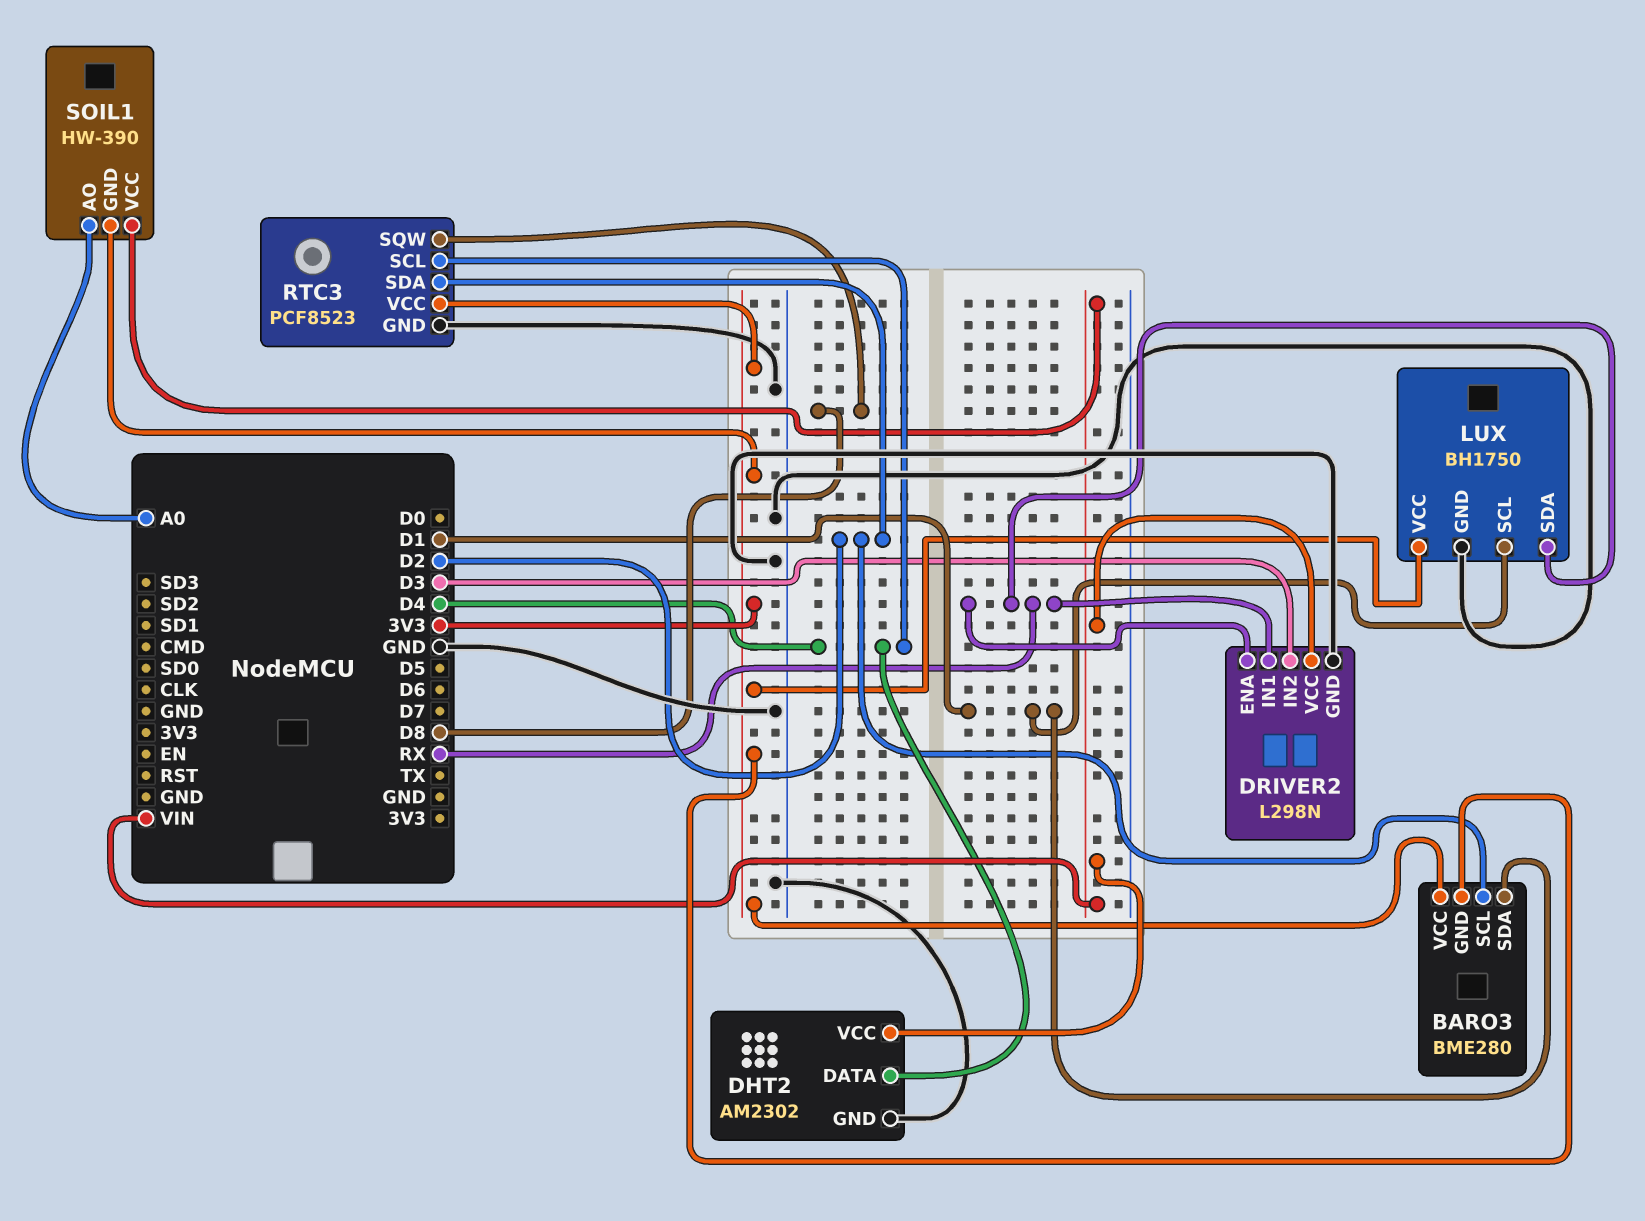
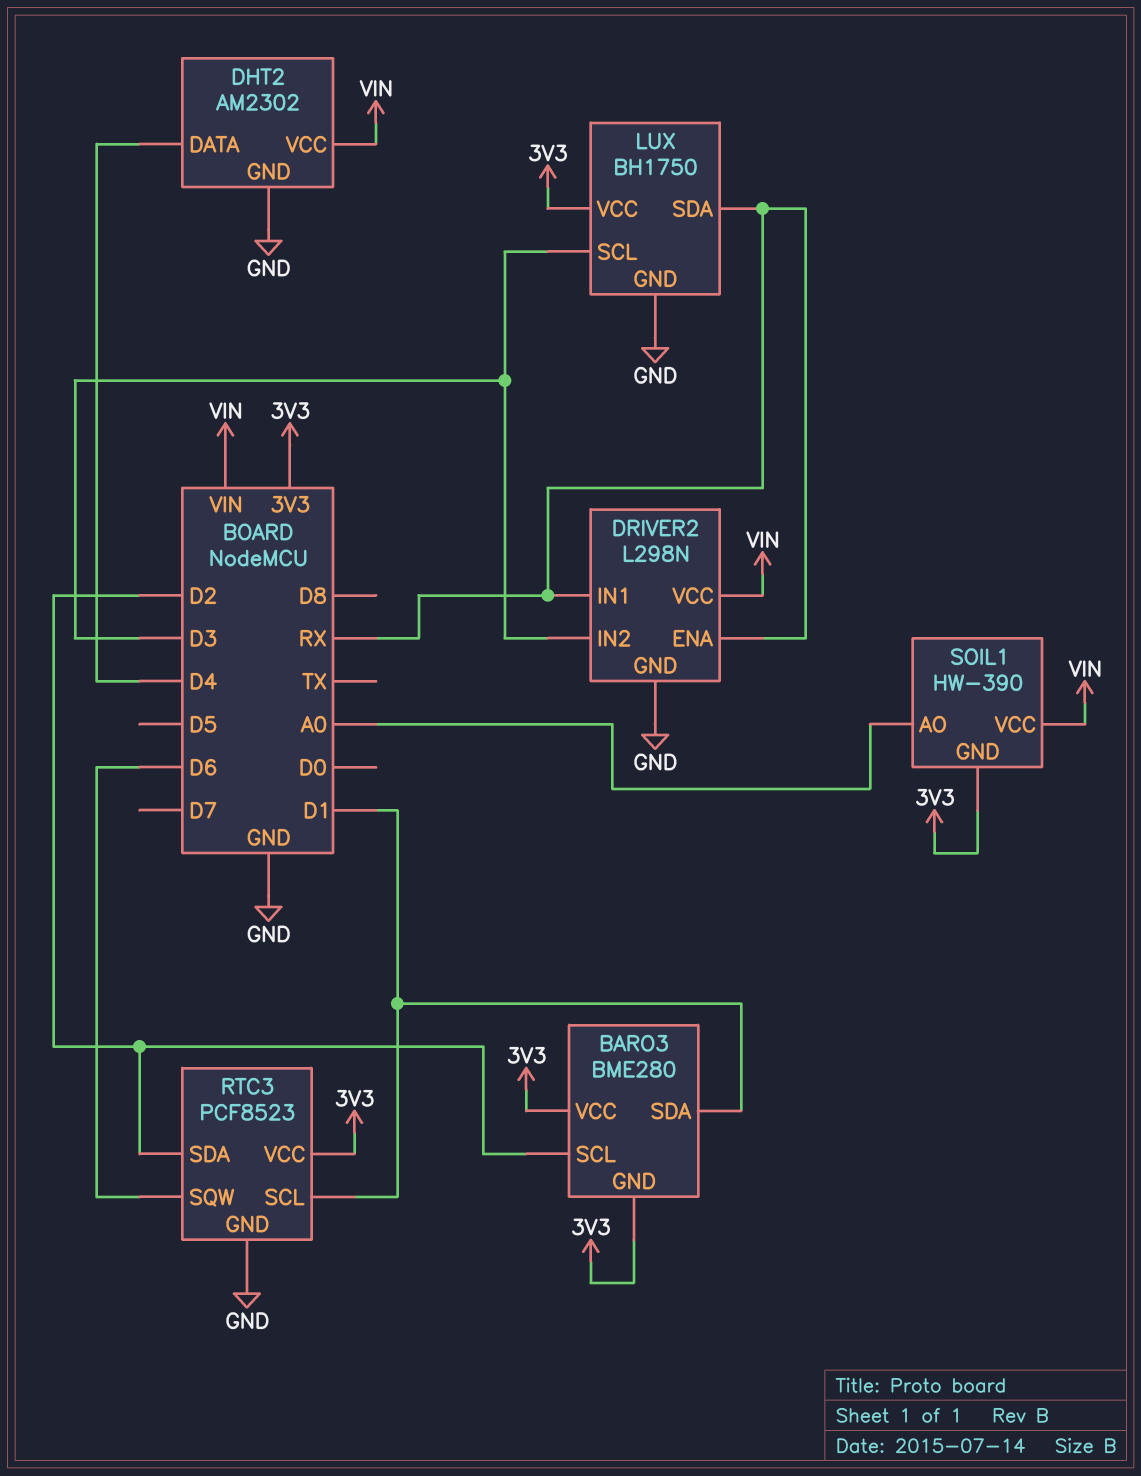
LUX pin SCL: D1 -> D3
RTC3 pin SCL: D4 -> D1
RTC3 pin SQW: D8 -> D6

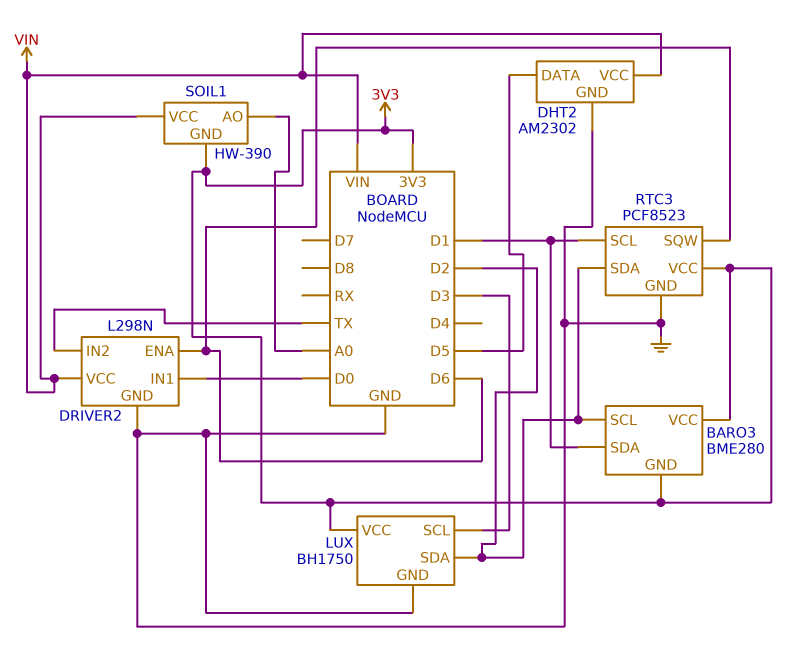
DHT2 pin DATA: D4 -> D5
DRIVER2 pin ENA: RX -> D6
DRIVER2 pin IN1: RX -> D0
DRIVER2 pin IN2: D3 -> TX
LUX pin SDA: RX -> D2

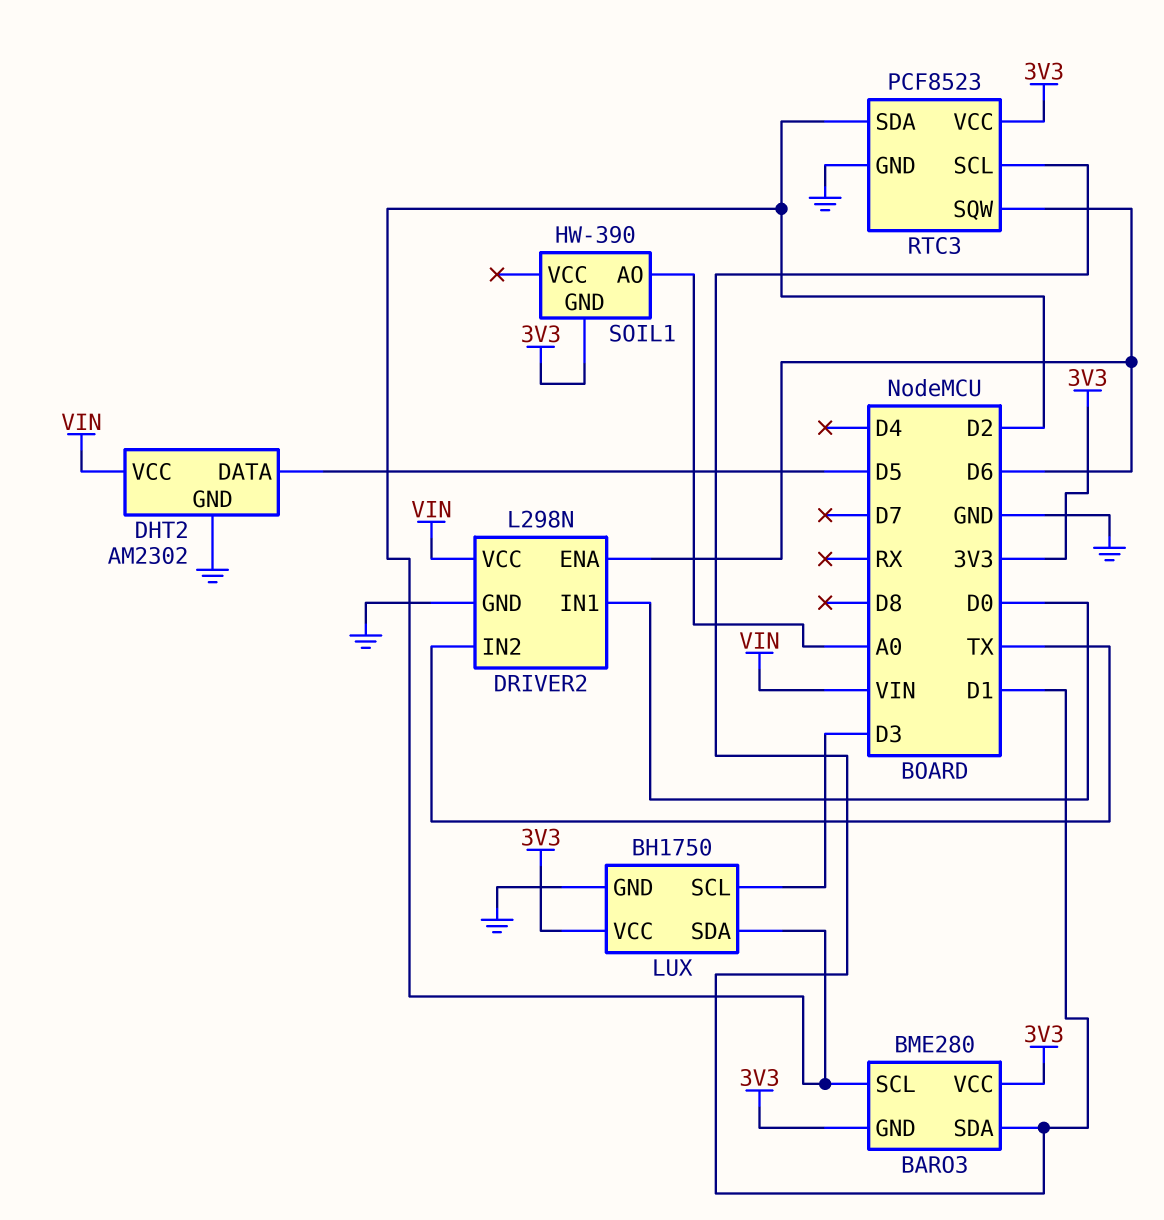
SOIL1 pin VCC: VIN -> none

